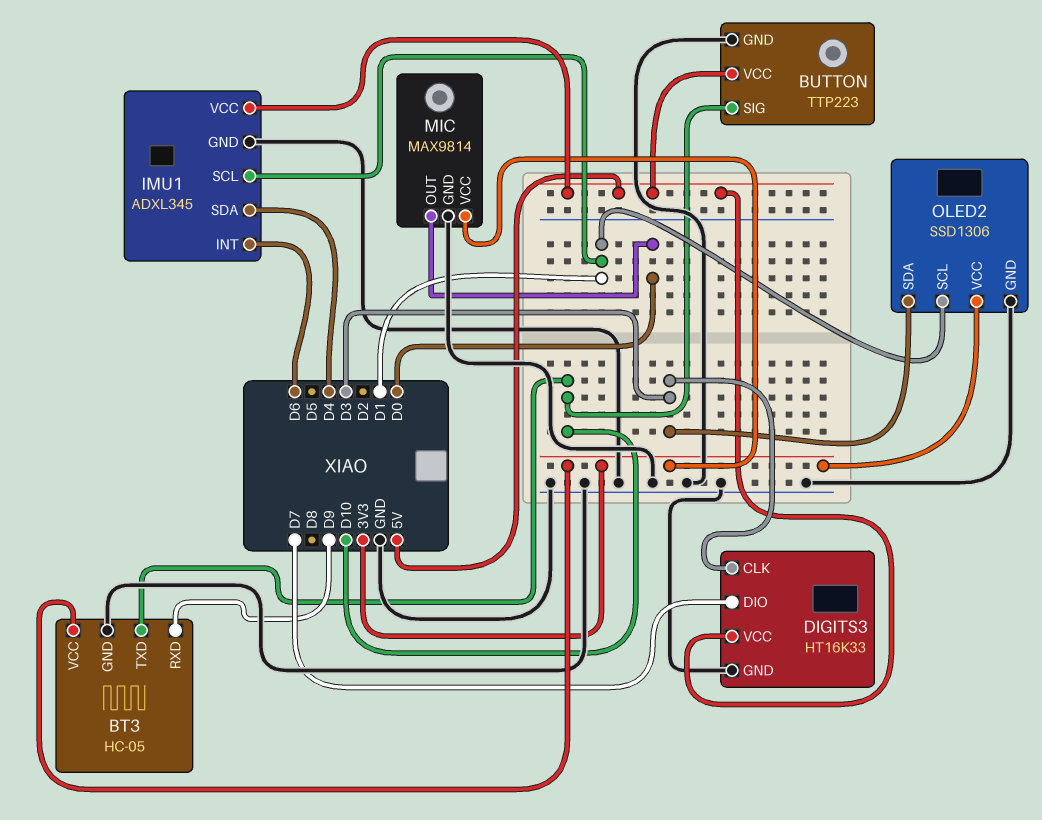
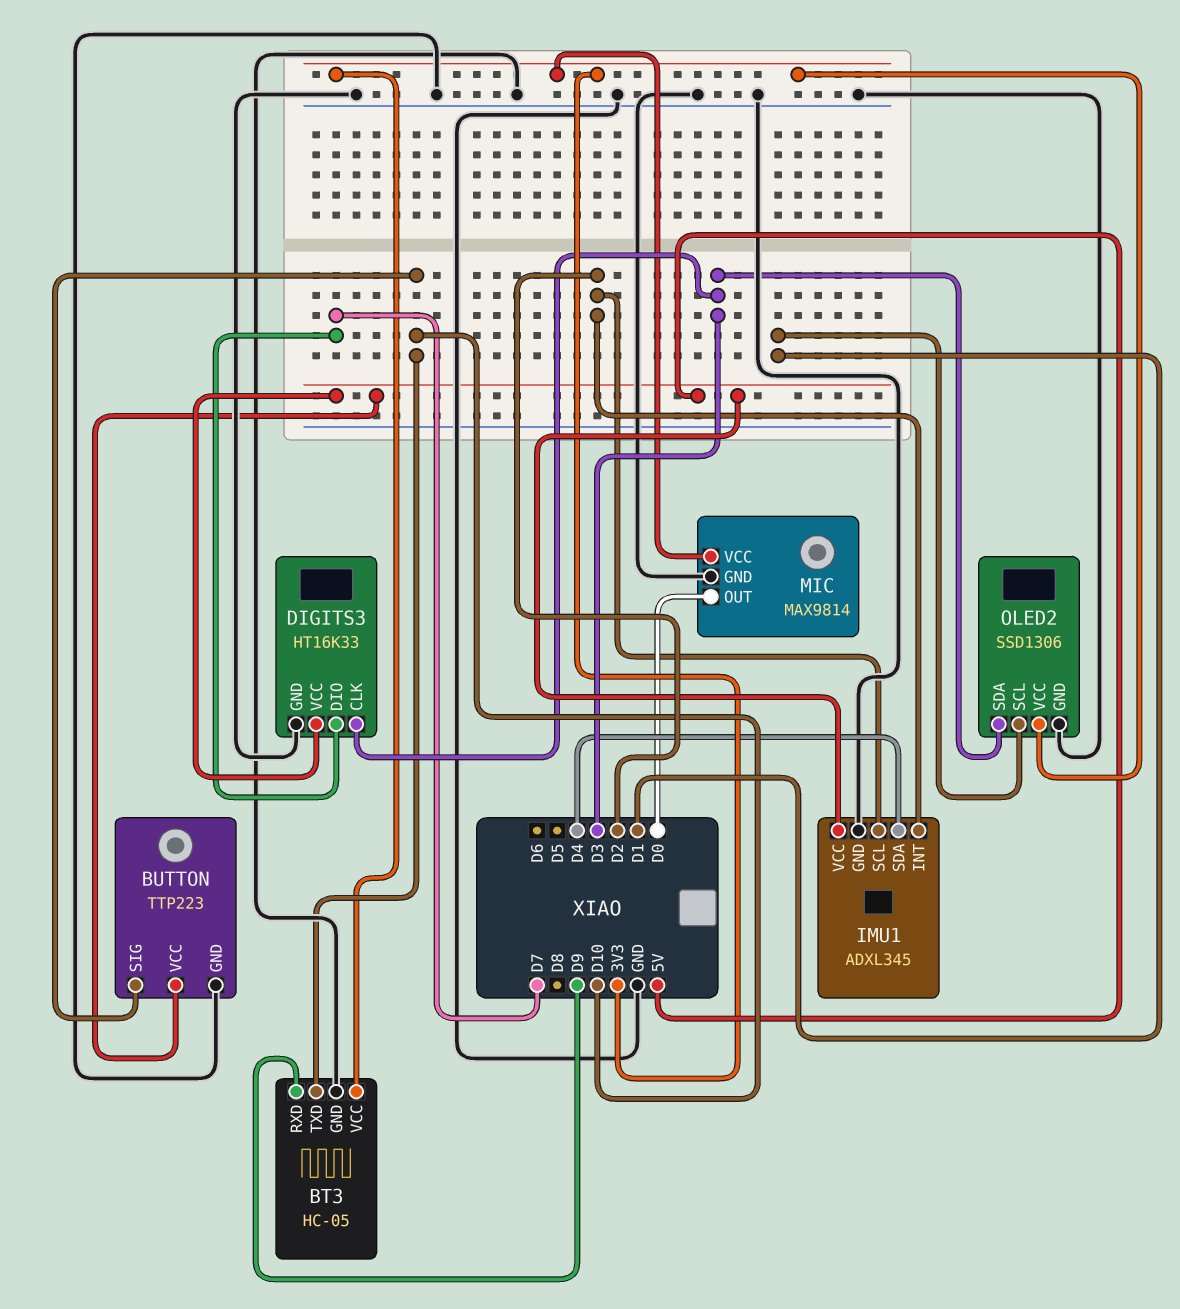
IMU1 pin INT: D6 -> D2
IMU1 pin SCL: D1 -> D2

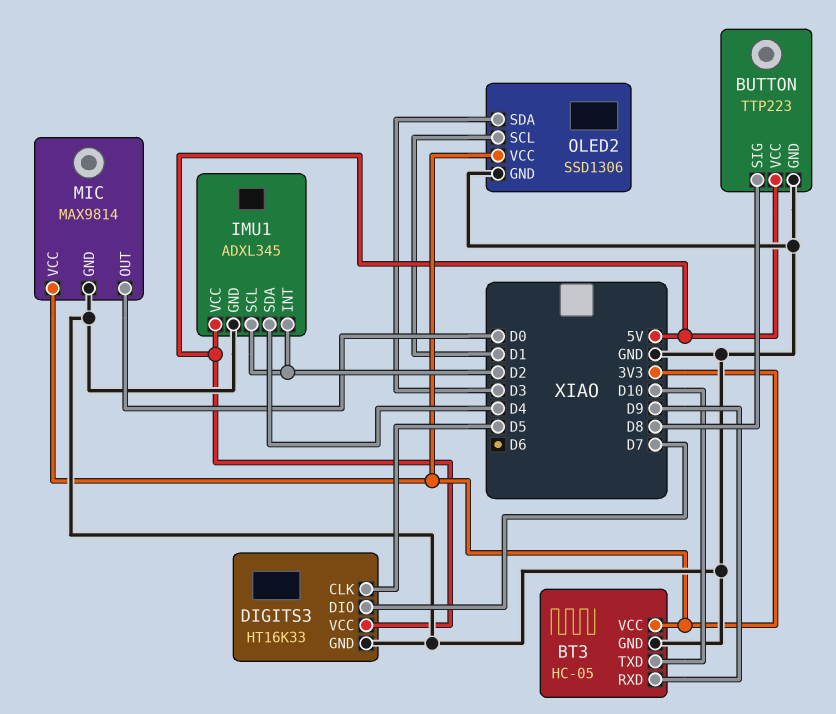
BUTTON pin SIG: D10 -> D8
DIGITS3 pin CLK: D3 -> D5

